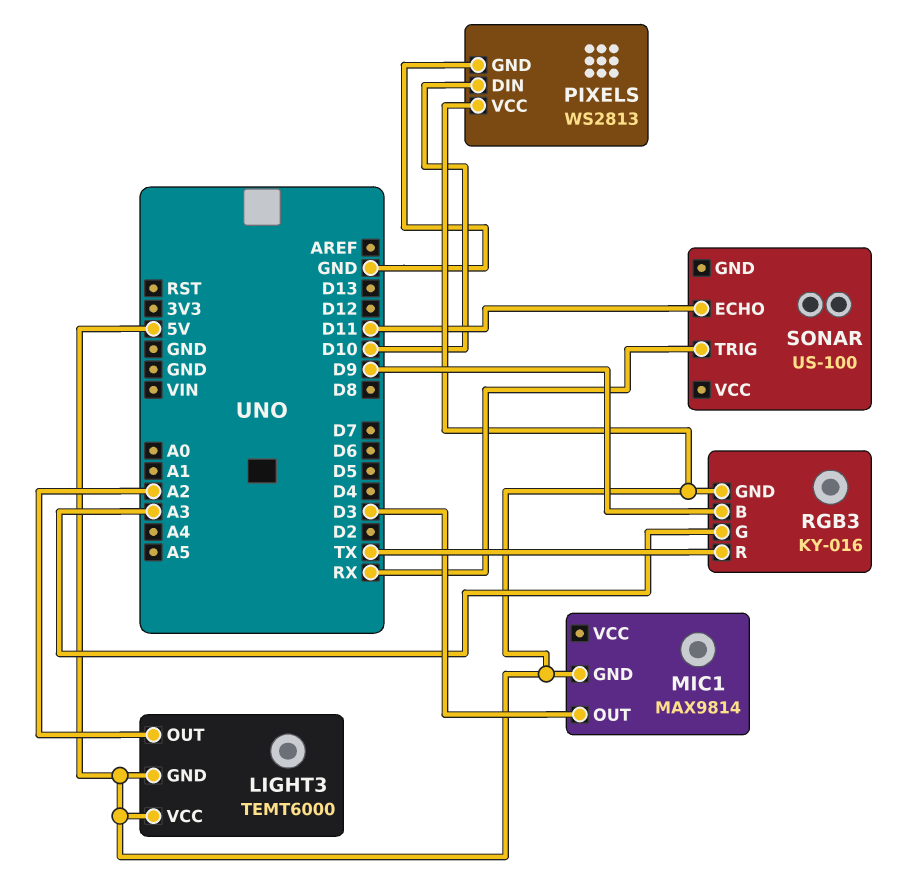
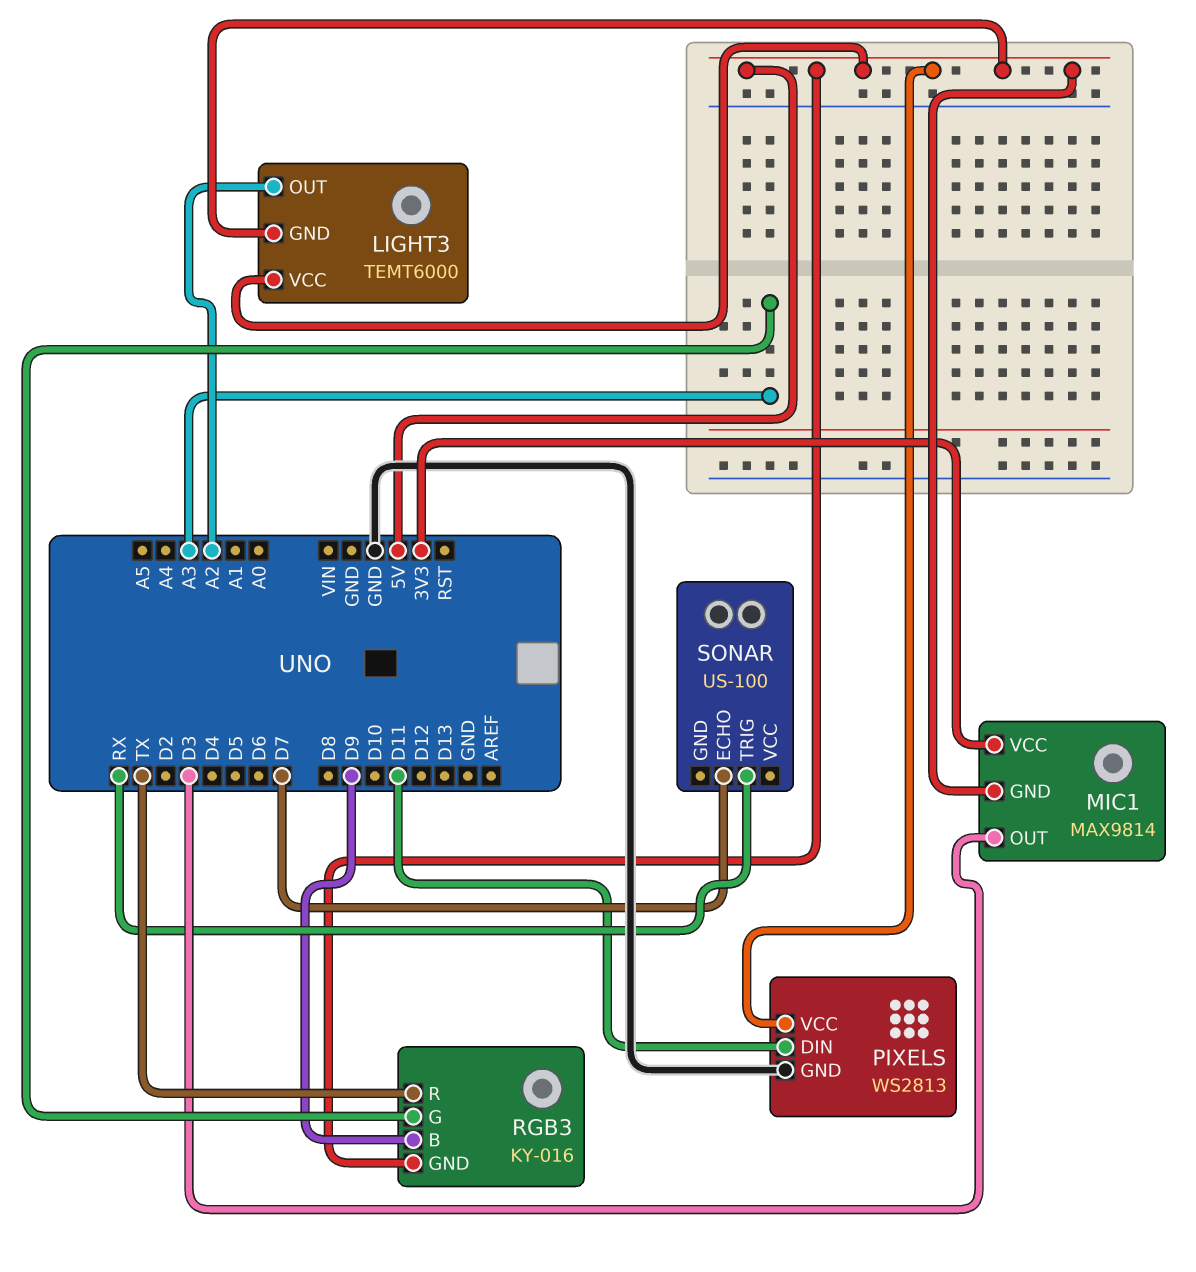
MIC1 pin VCC: none -> 3V3
PIXELS pin DIN: D10 -> D11
SONAR pin ECHO: D11 -> D7

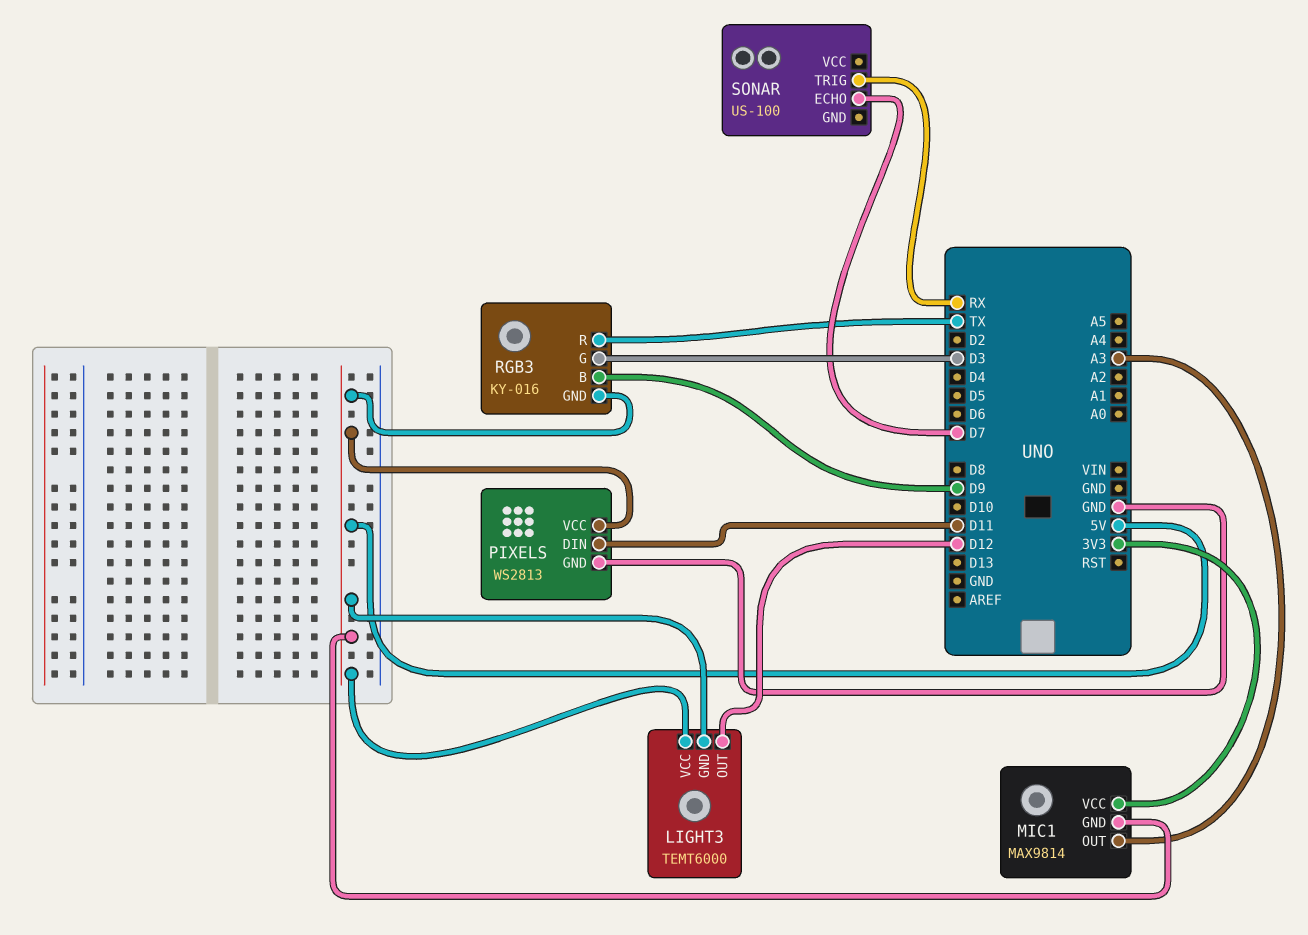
LIGHT3 pin OUT: A2 -> D12
MIC1 pin OUT: D3 -> A3
RGB3 pin G: A3 -> D3

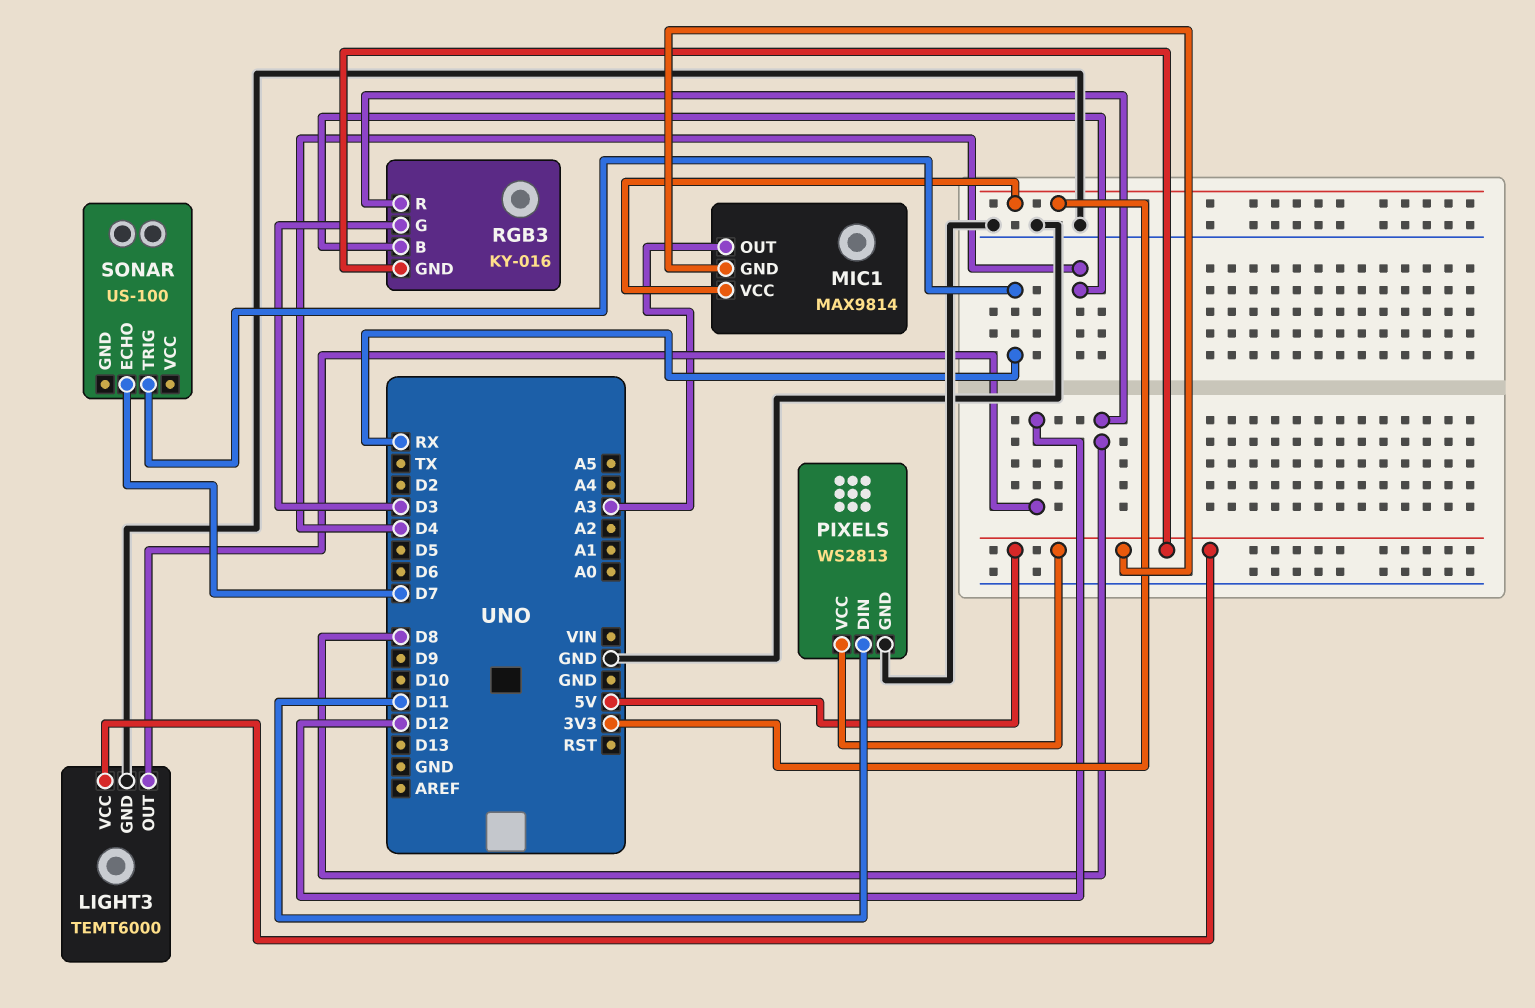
LIGHT3 pin GND: 5V -> GND
RGB3 pin B: D9 -> D4
RGB3 pin R: TX -> D8

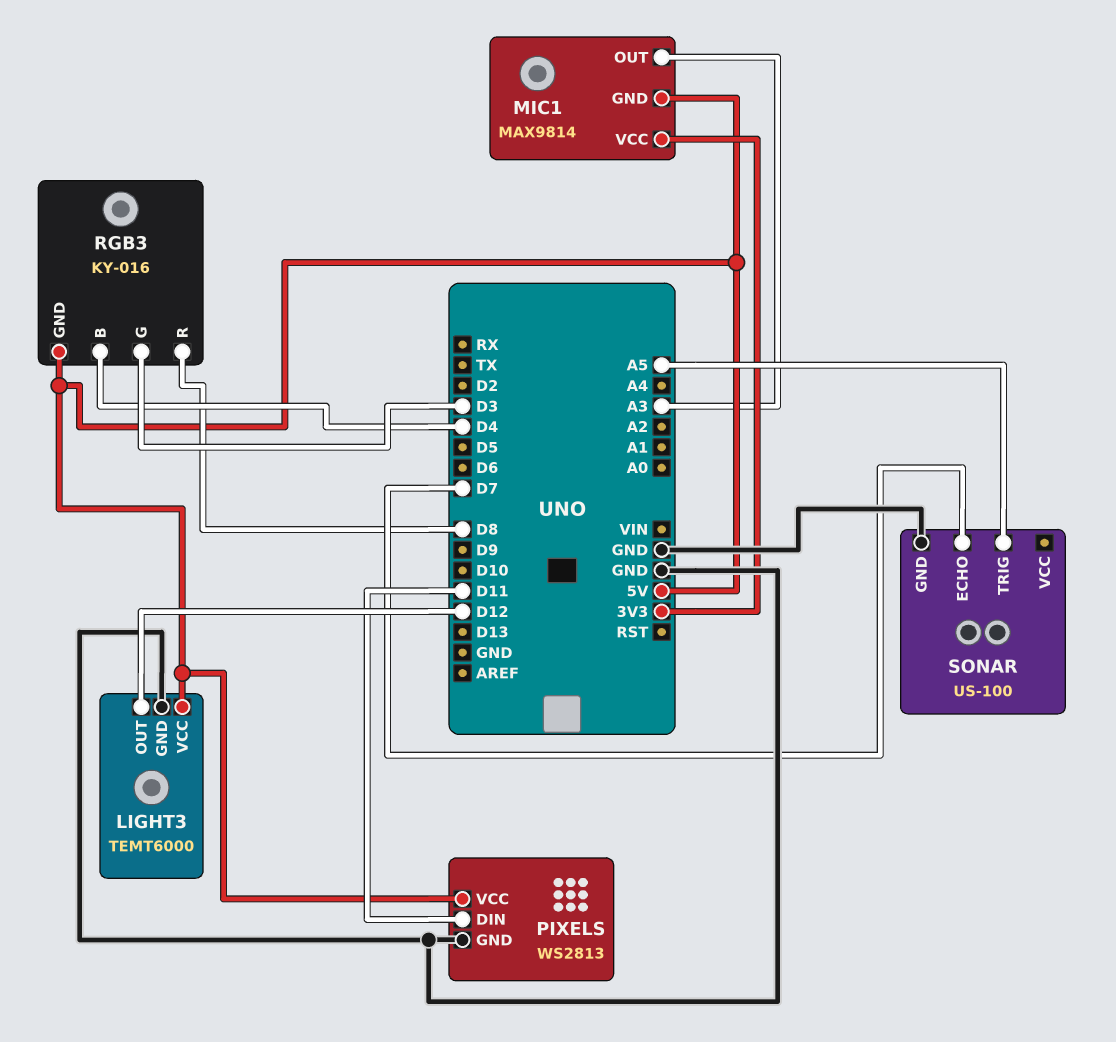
SONAR pin GND: none -> GND
SONAR pin TRIG: RX -> A5

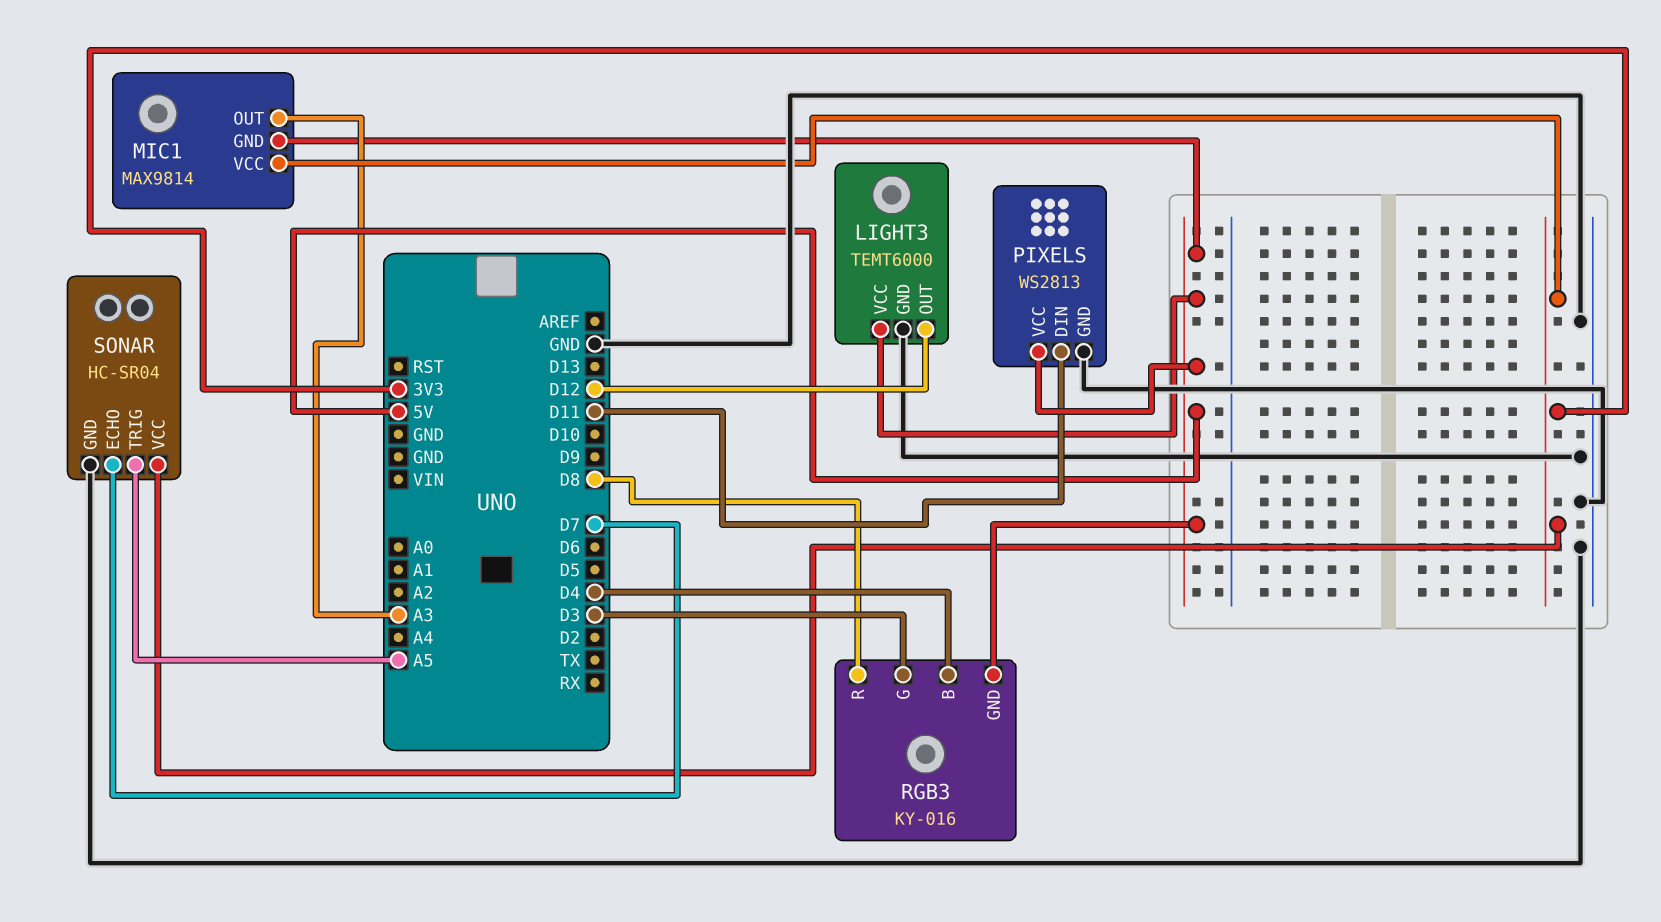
SONAR: US-100 -> HC-SR04
SONAR pin VCC: none -> 3V3

